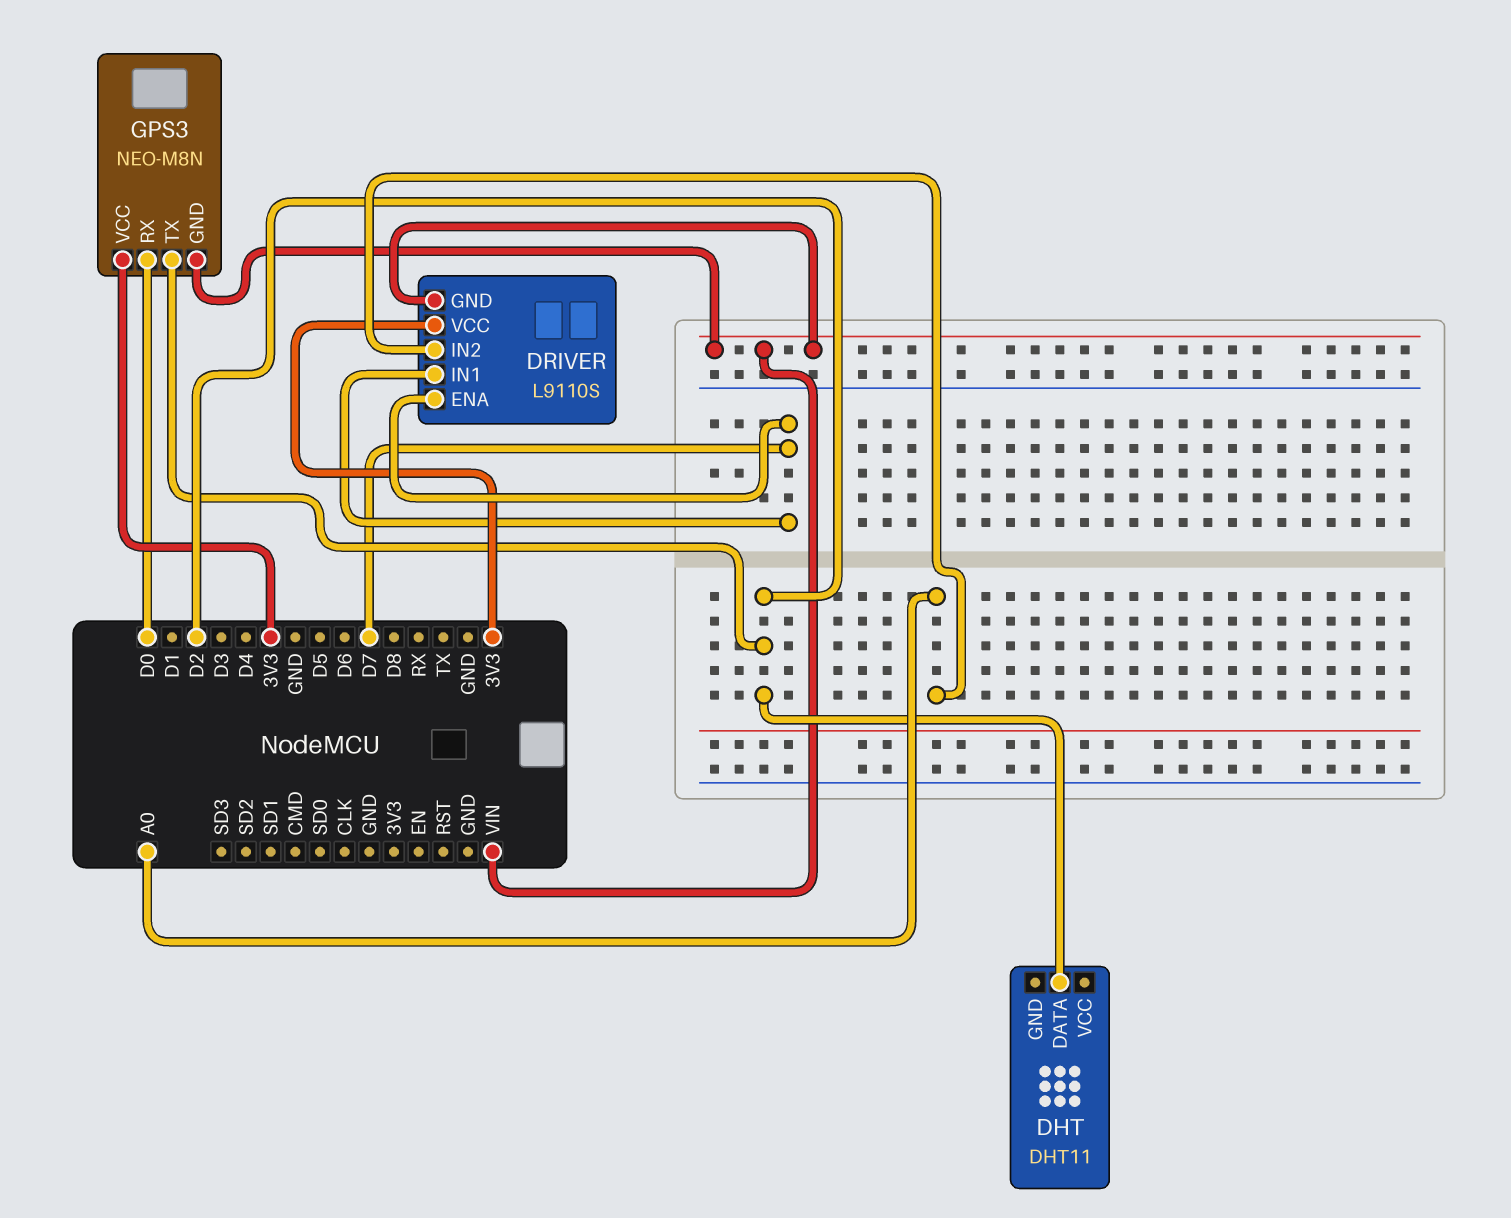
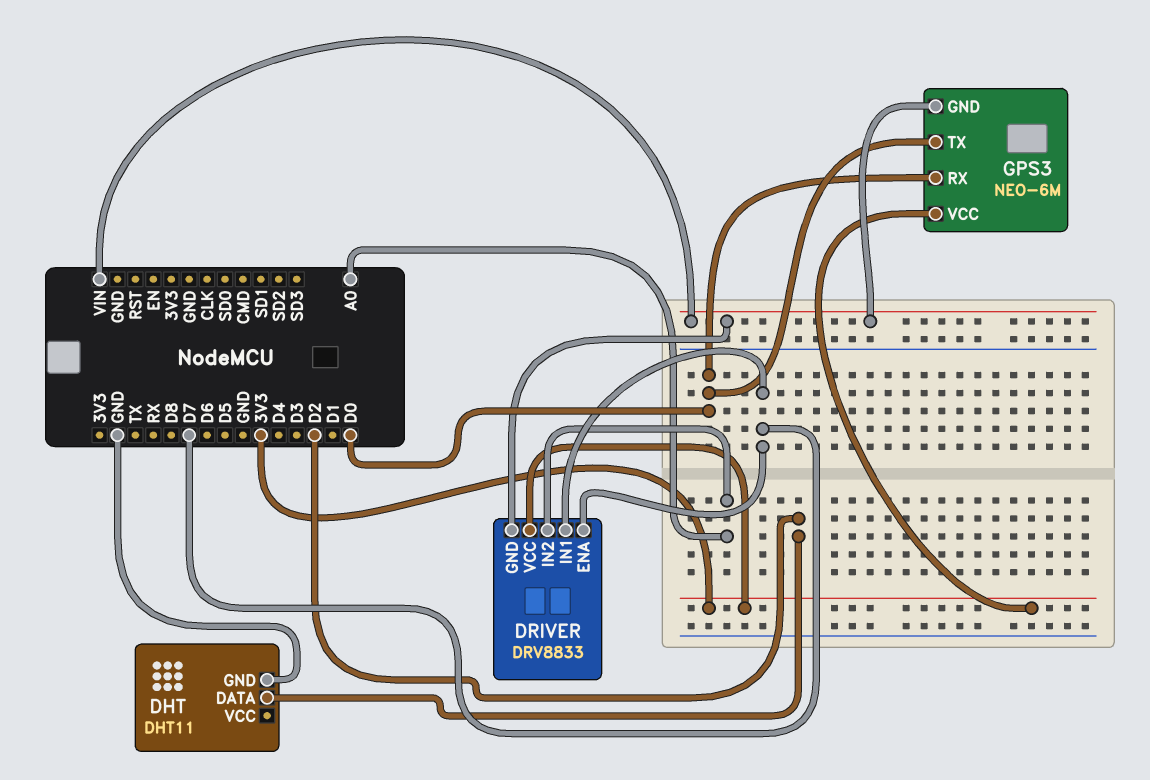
DHT pin GND: none -> GND
DRIVER: L9110S -> DRV8833
GPS3: NEO-M8N -> NEO-6M
GPS3 pin TX: D2 -> D0

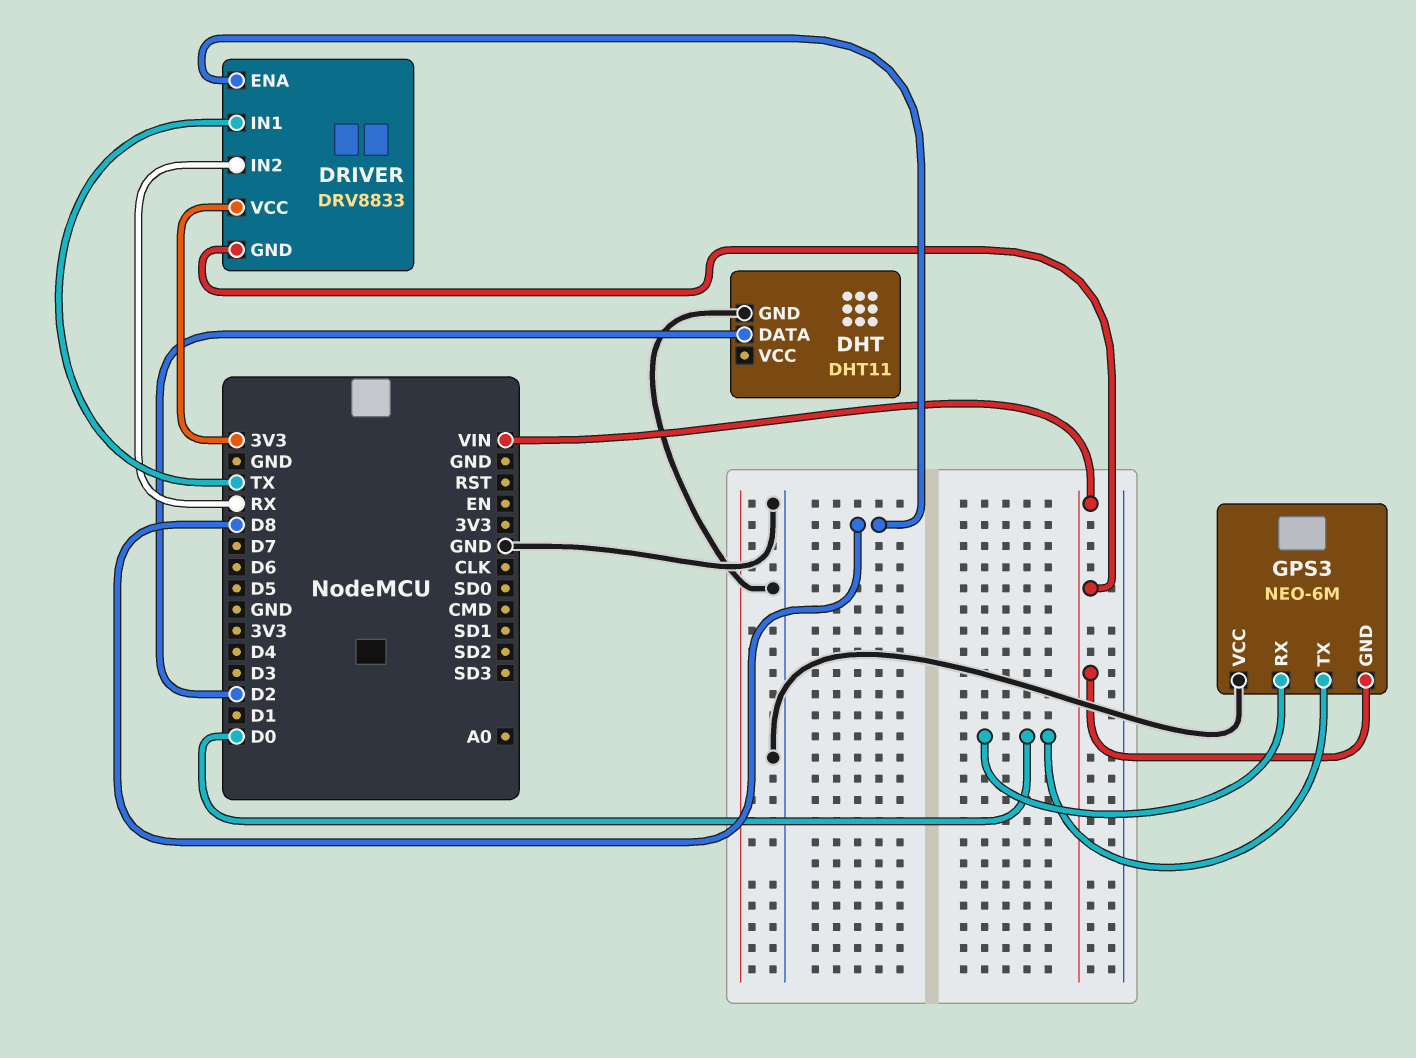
DRIVER pin ENA: D7 -> D8
DRIVER pin IN1: D7 -> TX
DRIVER pin IN2: A0 -> RX
GPS3 pin VCC: 3V3 -> GND

